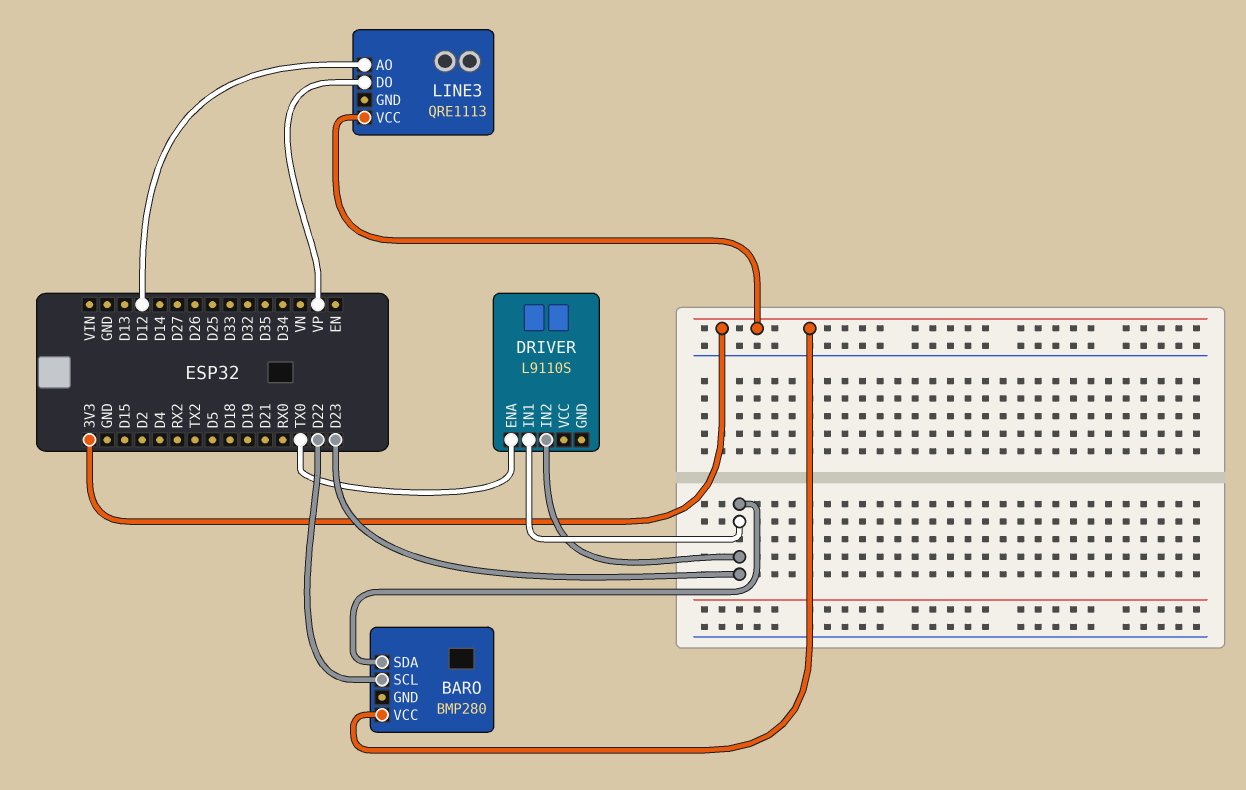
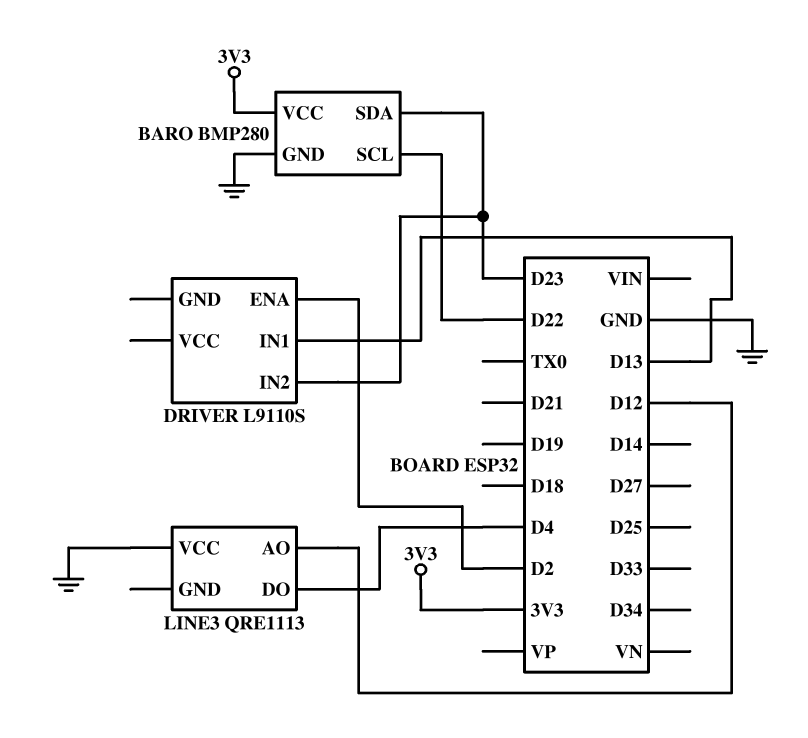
BARO pin GND: none -> GND
DRIVER pin ENA: TX0 -> D2
DRIVER pin IN1: D23 -> D13
LINE3 pin DO: VP -> D4
LINE3 pin VCC: 3V3 -> GND

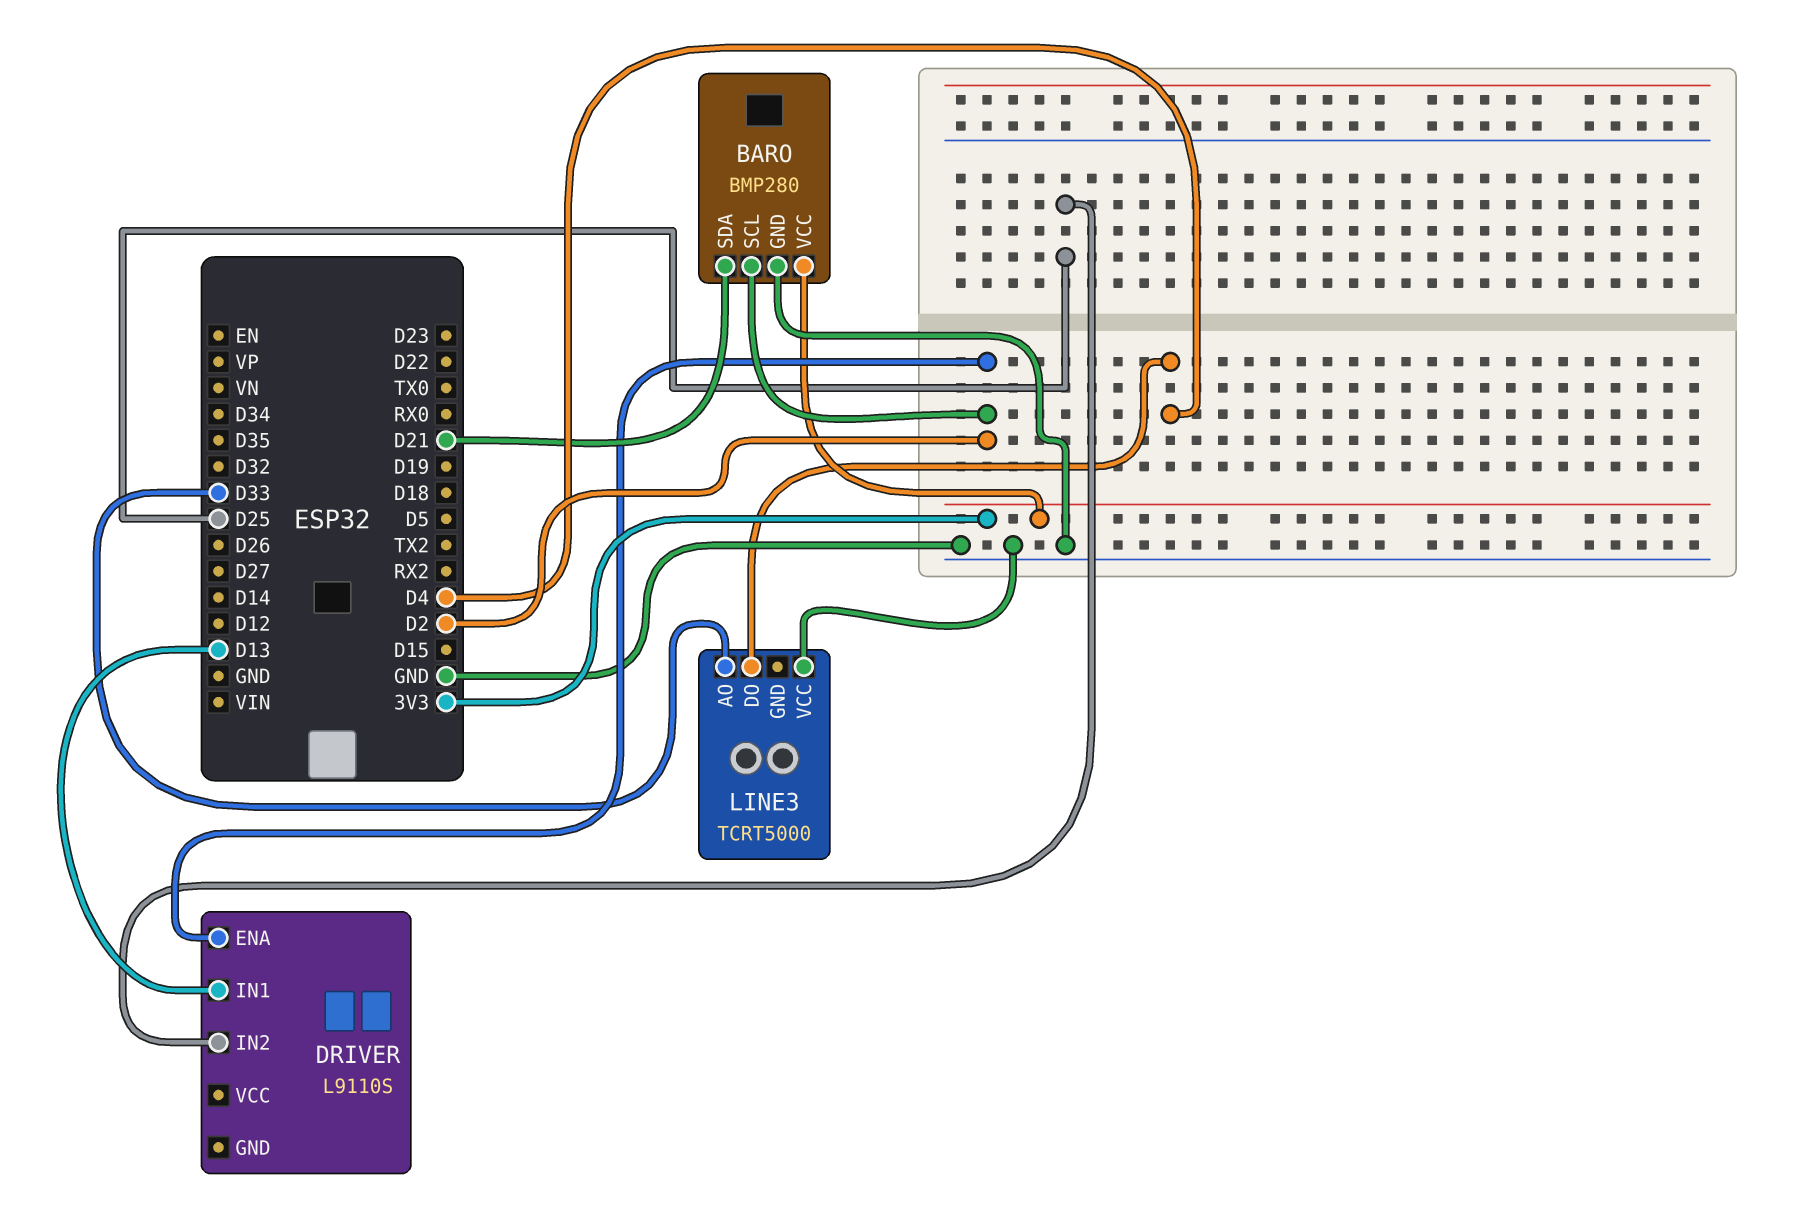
BARO pin SCL: D22 -> D2
BARO pin SDA: D23 -> D21
DRIVER pin IN2: D23 -> D25
LINE3: QRE1113 -> TCRT5000
LINE3 pin AO: D12 -> D33

